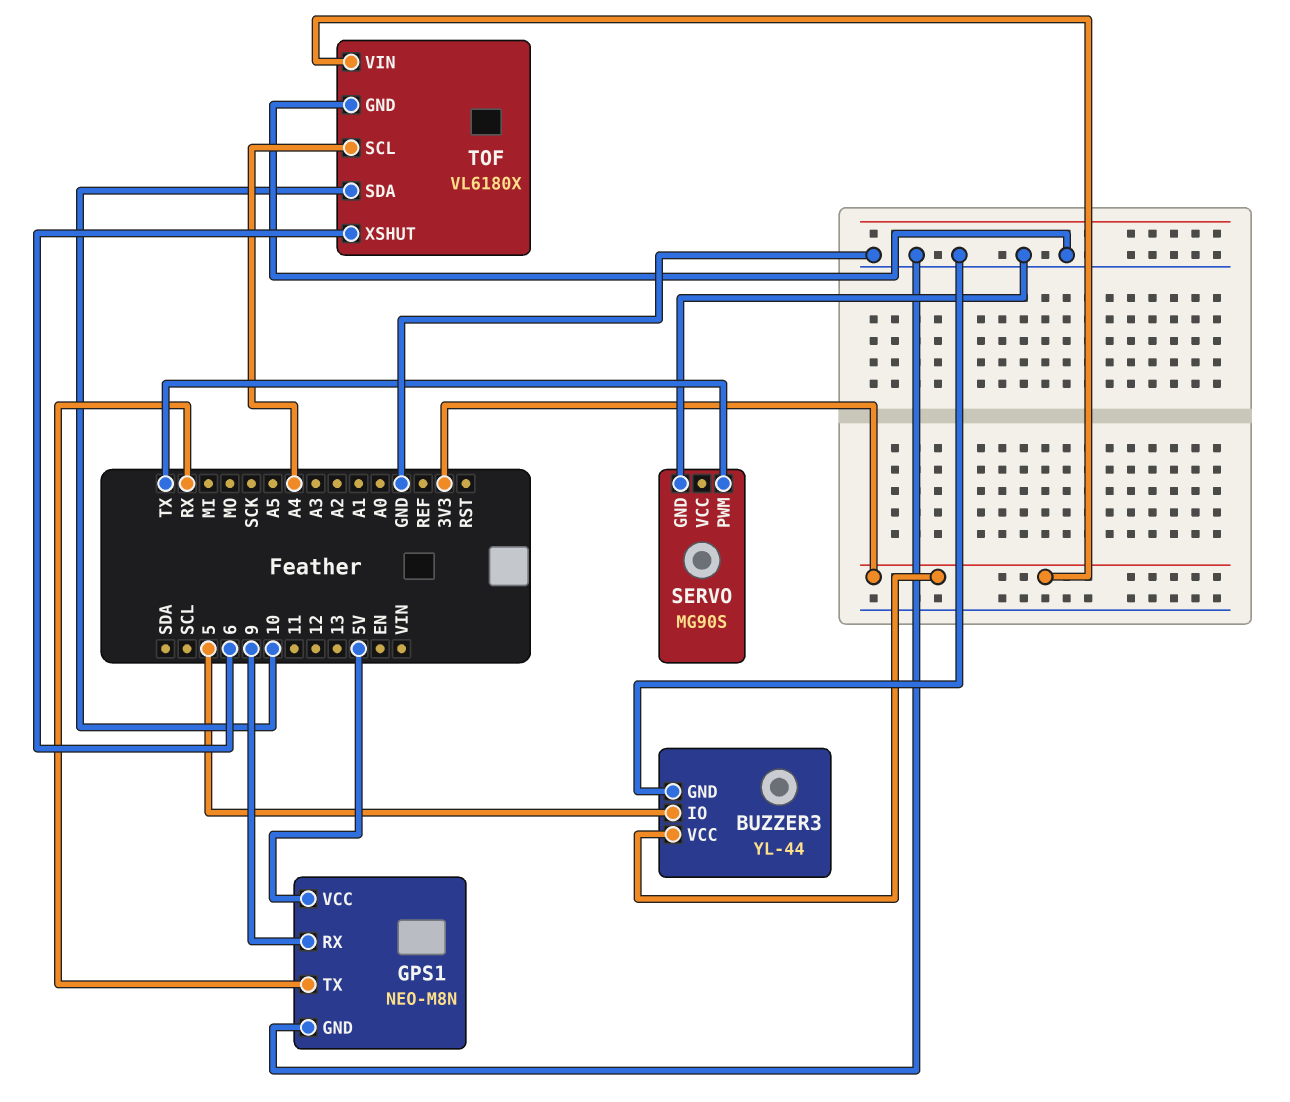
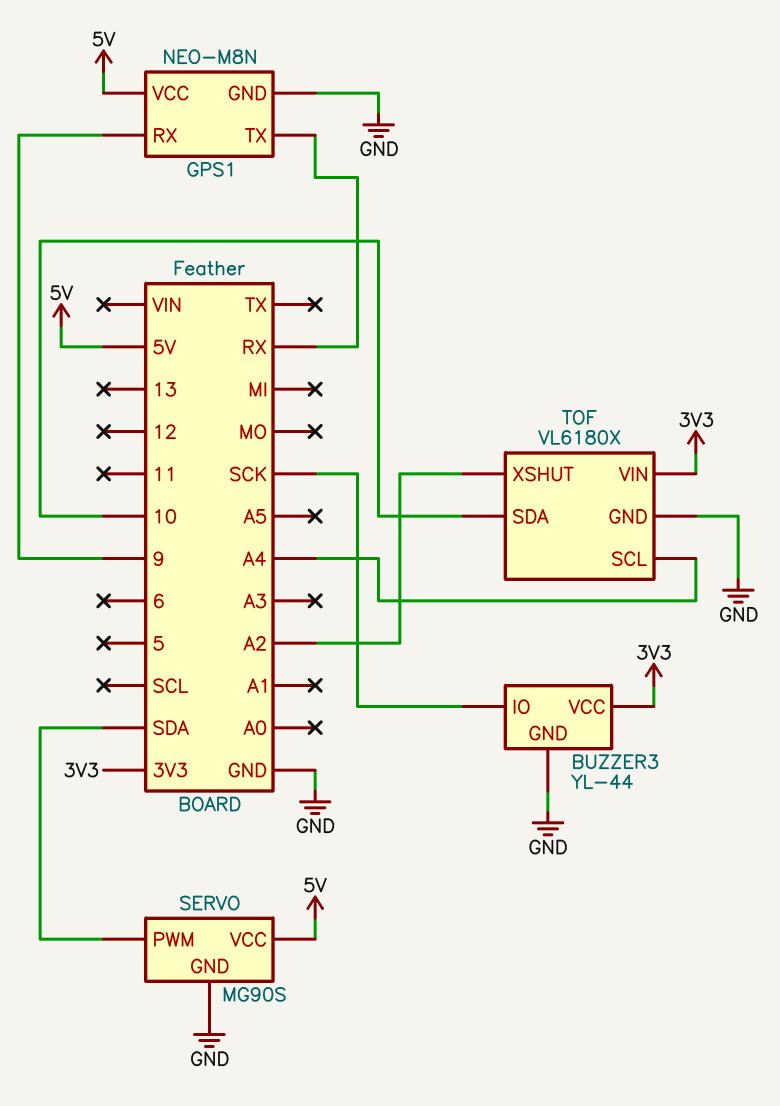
BUZZER3 pin IO: 5 -> SCK
SERVO pin PWM: TX -> SDA
SERVO pin VCC: none -> 5V
TOF pin XSHUT: 6 -> A2

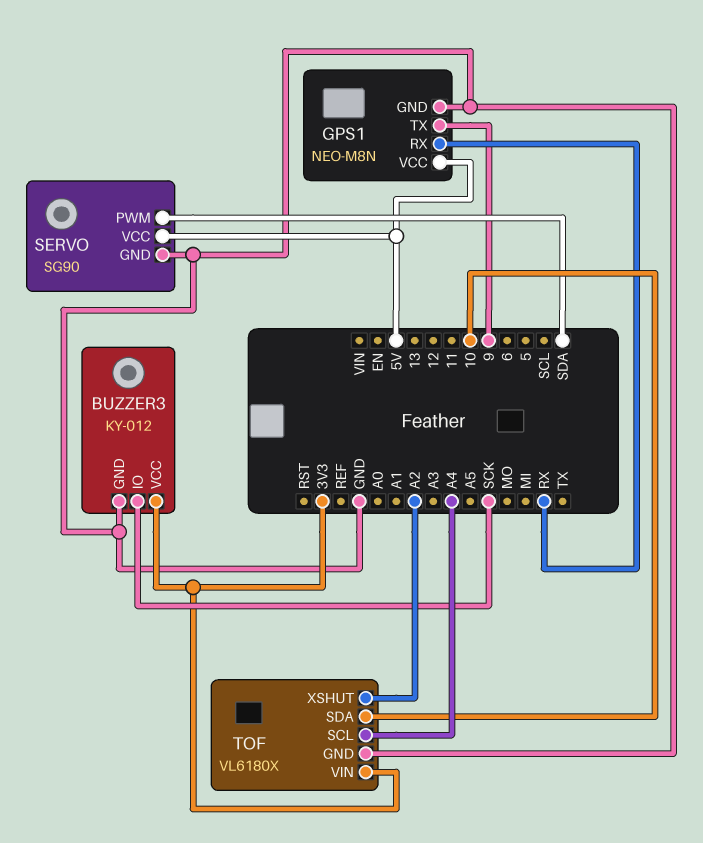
BUZZER3: YL-44 -> KY-012
GPS1 pin RX: 9 -> RX
GPS1 pin TX: RX -> 9
SERVO: MG90S -> SG90

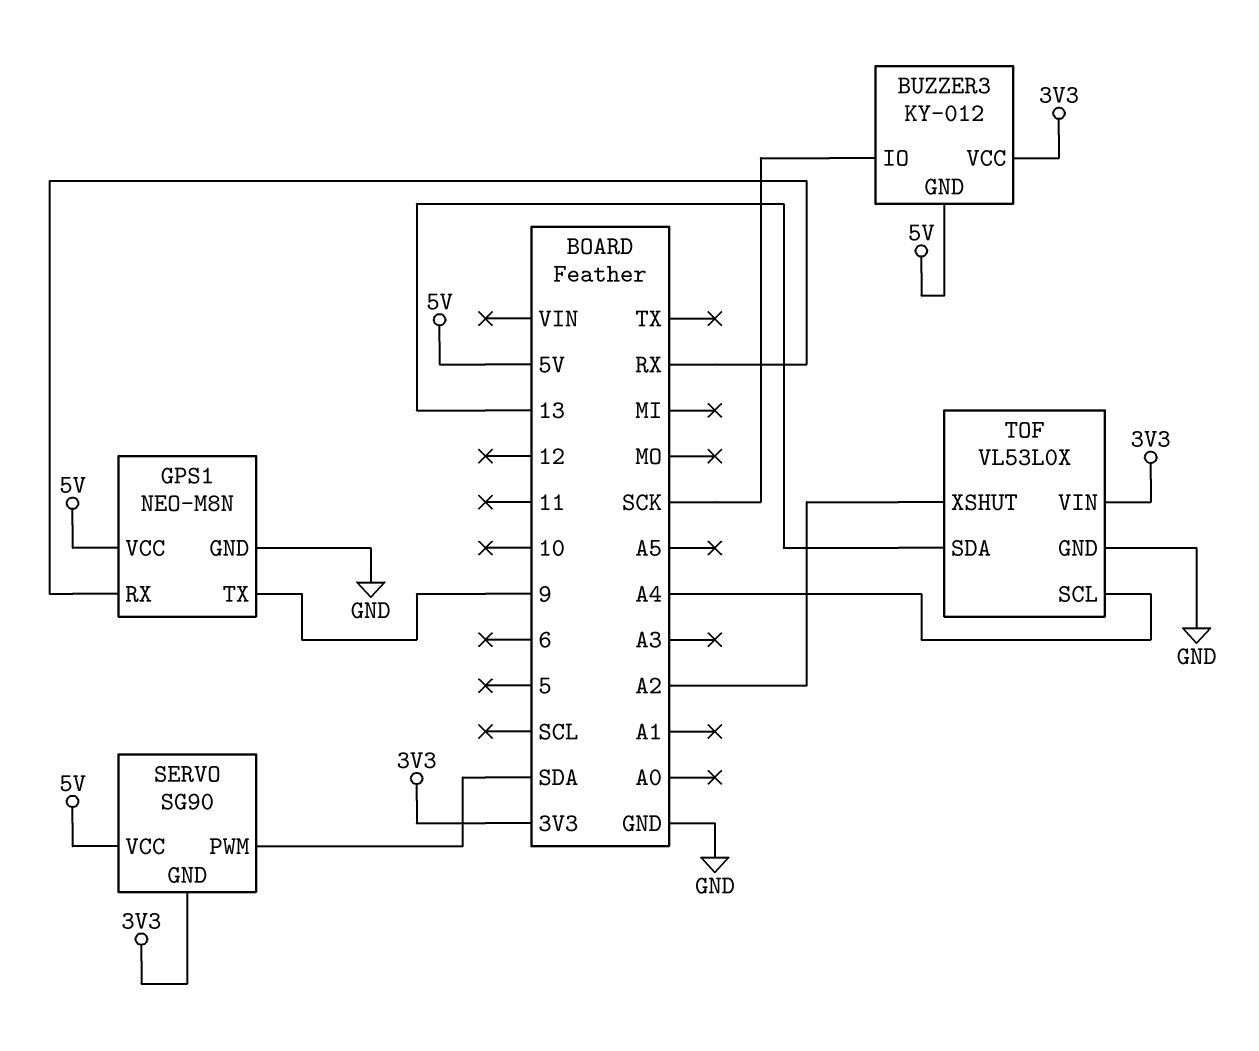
BUZZER3 pin GND: GND -> 5V
SERVO pin GND: GND -> 3V3
TOF: VL6180X -> VL53L0X
TOF pin SDA: 10 -> 13

